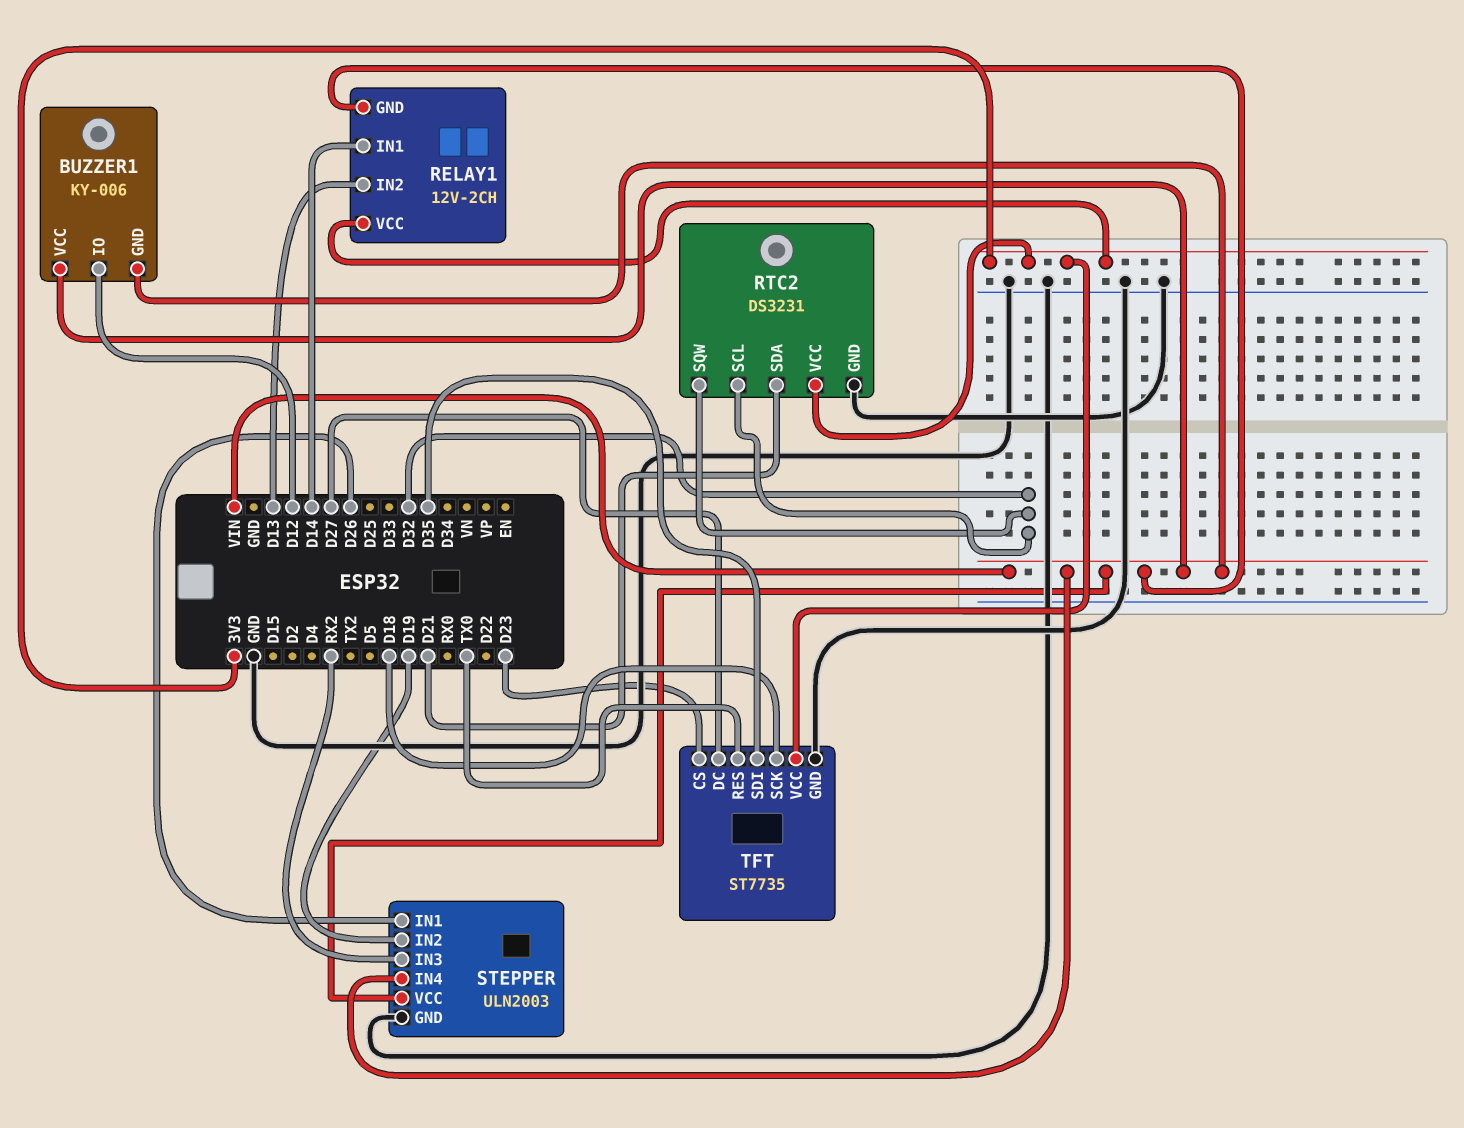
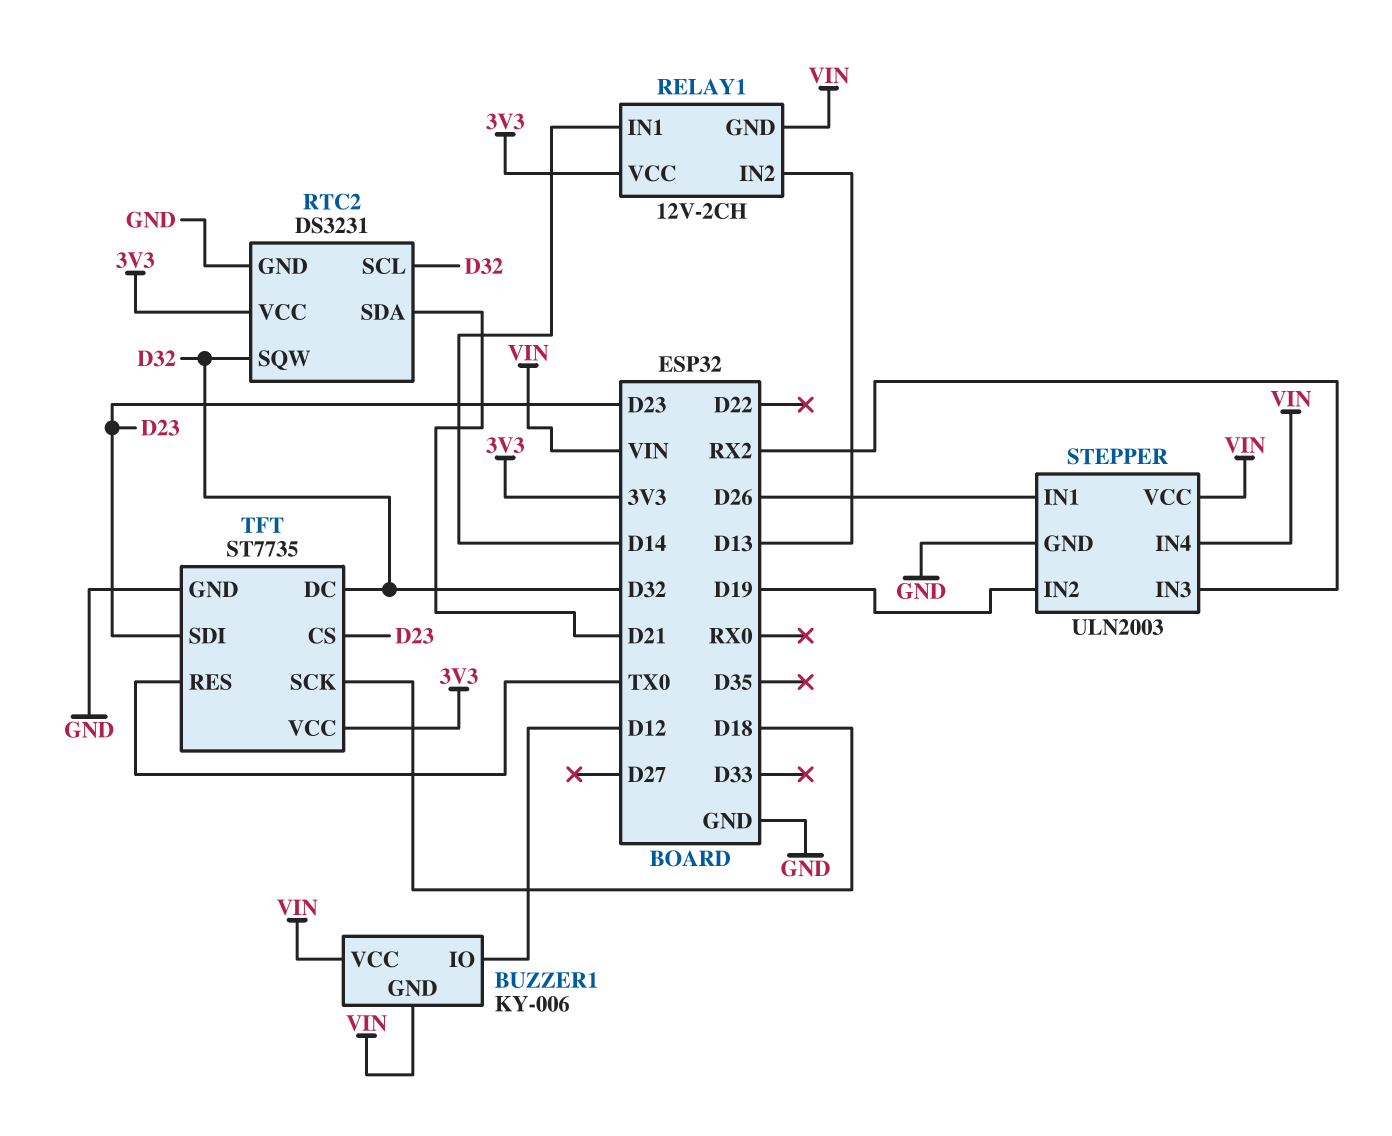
TFT pin DC: D27 -> D32
TFT pin SDI: D35 -> D23

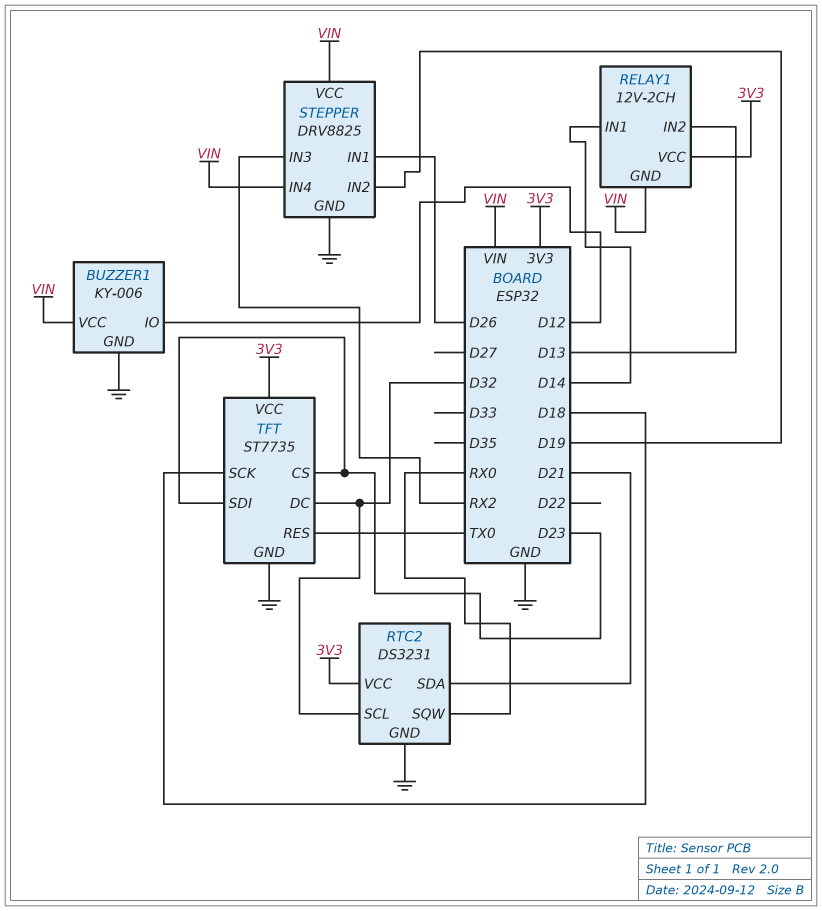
BUZZER1 pin GND: VIN -> GND
RTC2 pin SQW: D32 -> RX0
STEPPER: ULN2003 -> DRV8825

